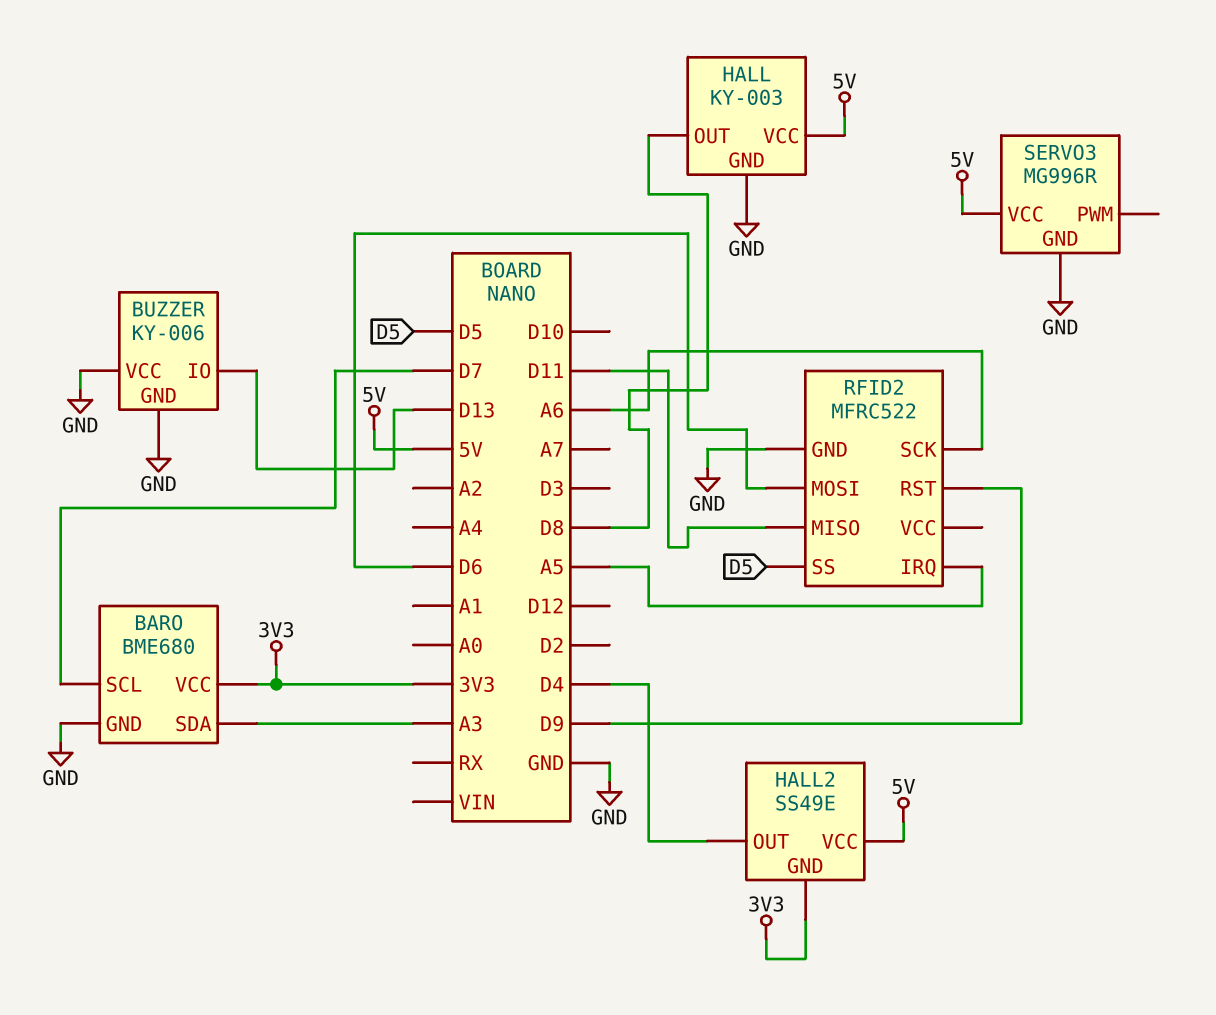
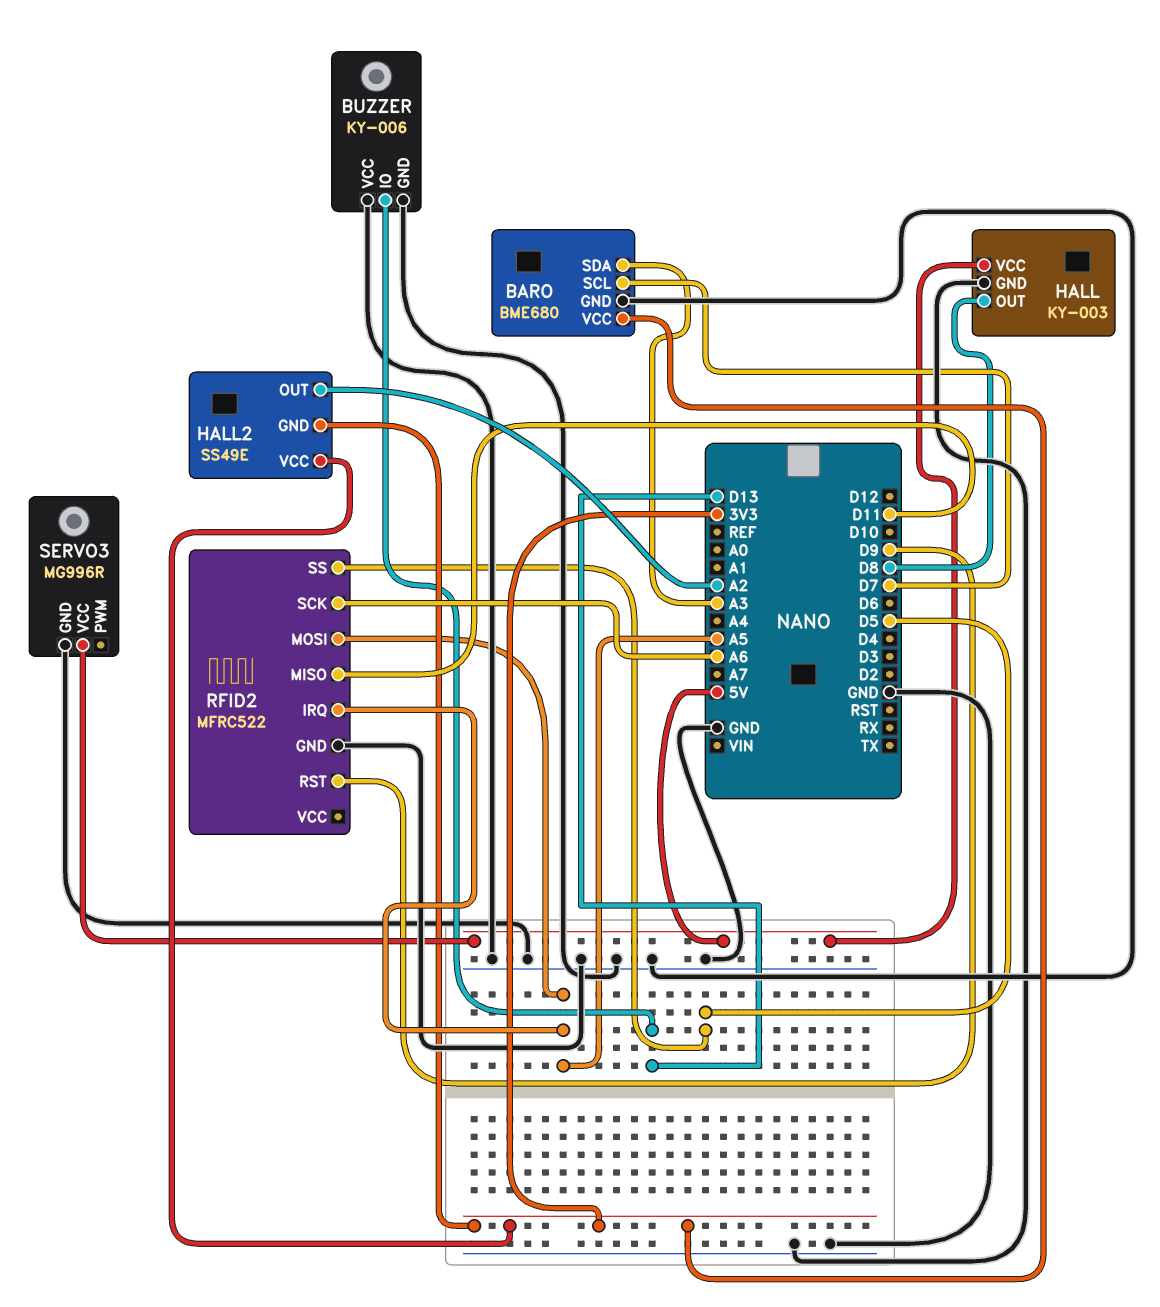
HALL2 pin OUT: D4 -> A2
HALL2 pin VCC: 5V -> 3V3
RFID2 pin MOSI: D6 -> A5

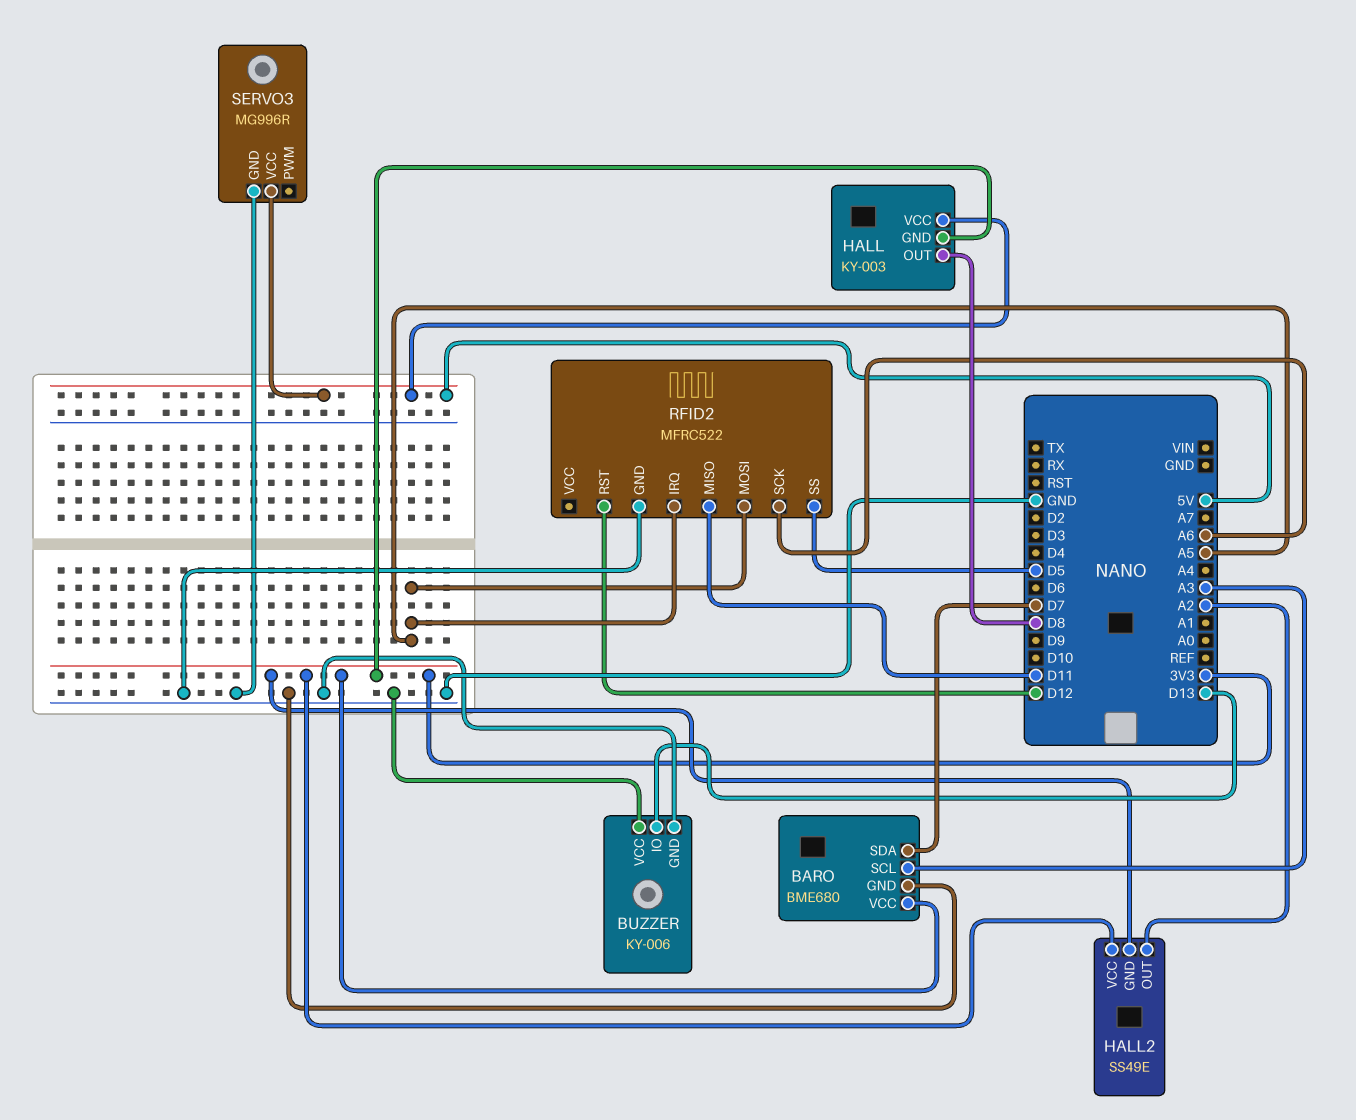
BARO pin SCL: D7 -> A3
BARO pin SDA: A3 -> D7
HALL pin GND: GND -> 3V3
RFID2 pin RST: D9 -> D12

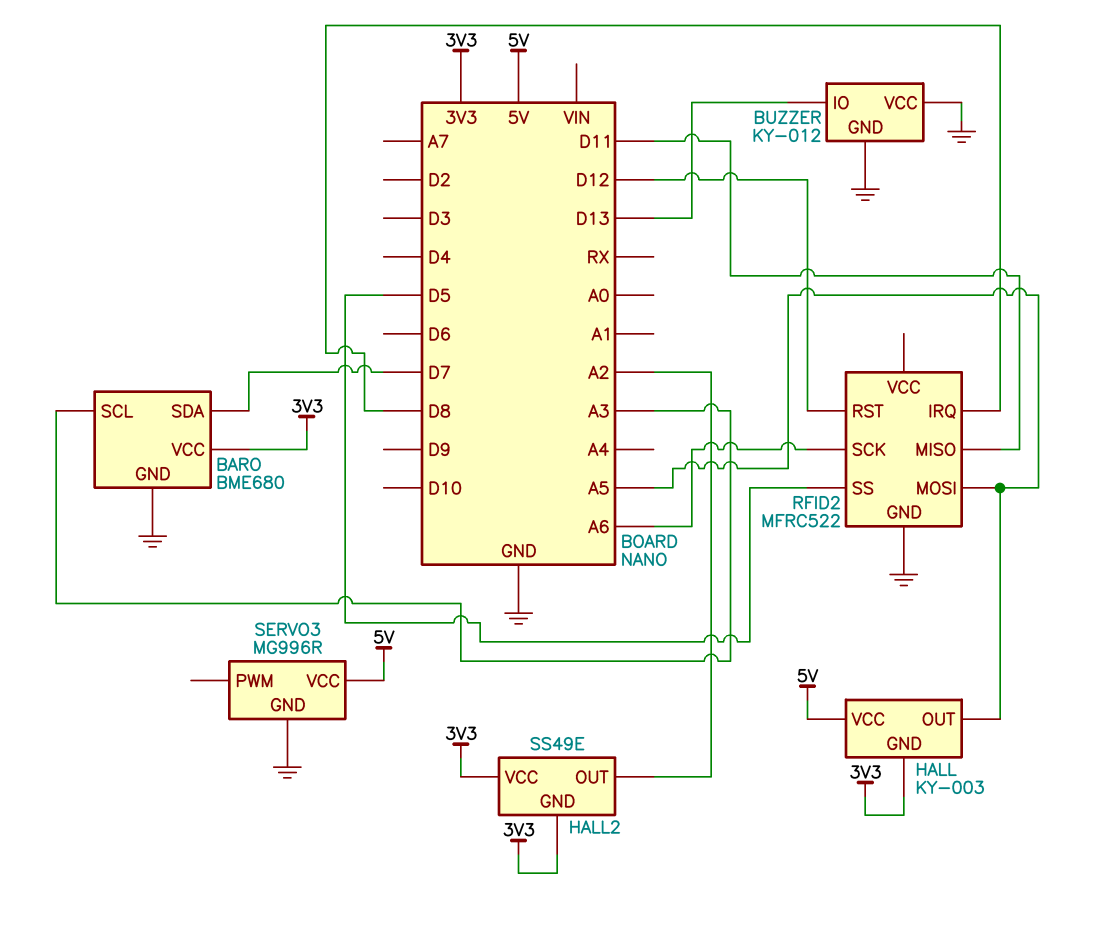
BUZZER: KY-006 -> KY-012
HALL pin OUT: D8 -> A5
RFID2 pin IRQ: A5 -> D8

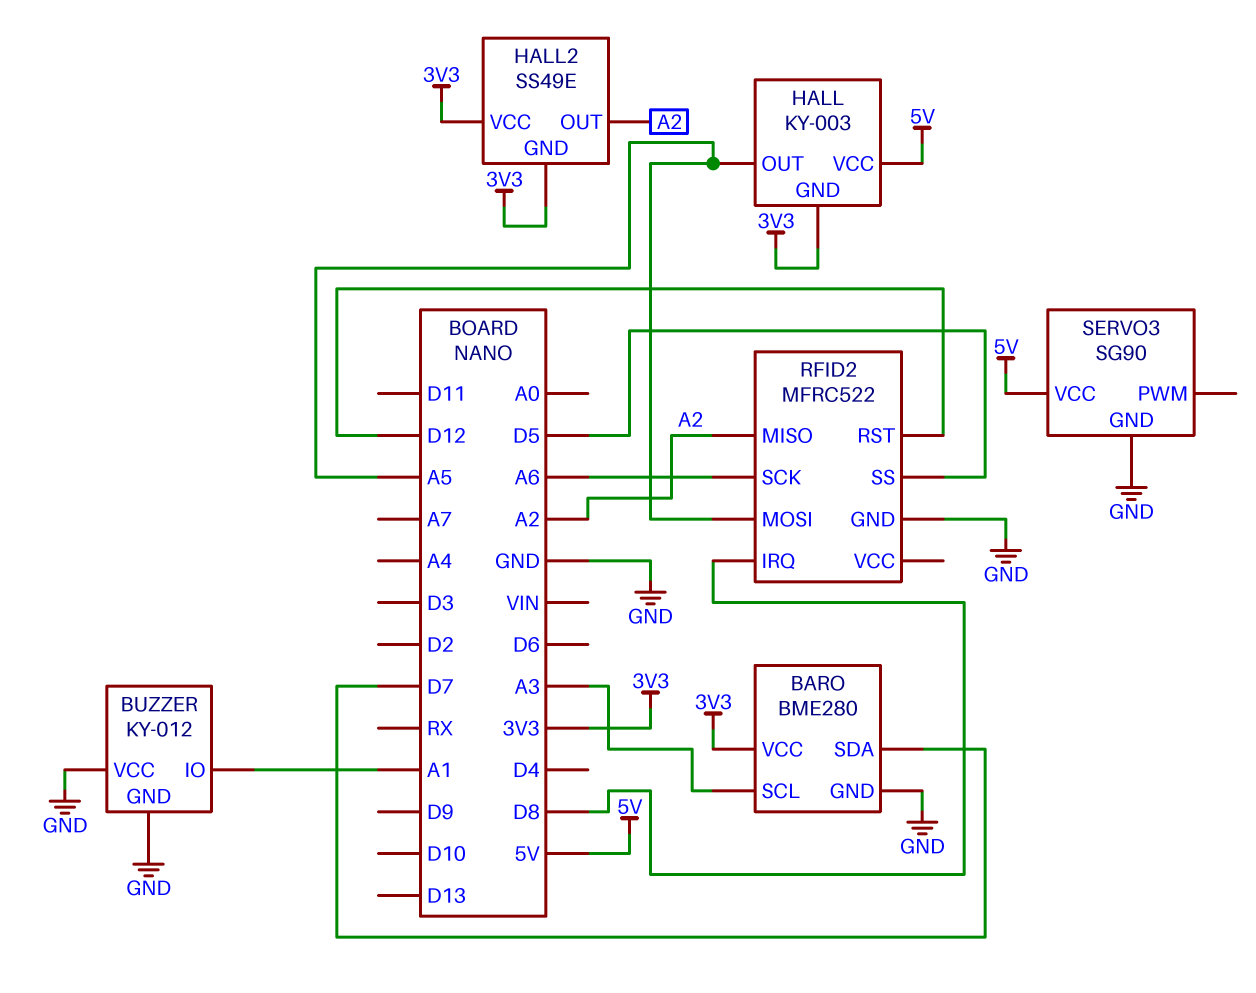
BARO: BME680 -> BME280
BUZZER pin IO: D13 -> A1
RFID2 pin MISO: D11 -> A2
SERVO3: MG996R -> SG90

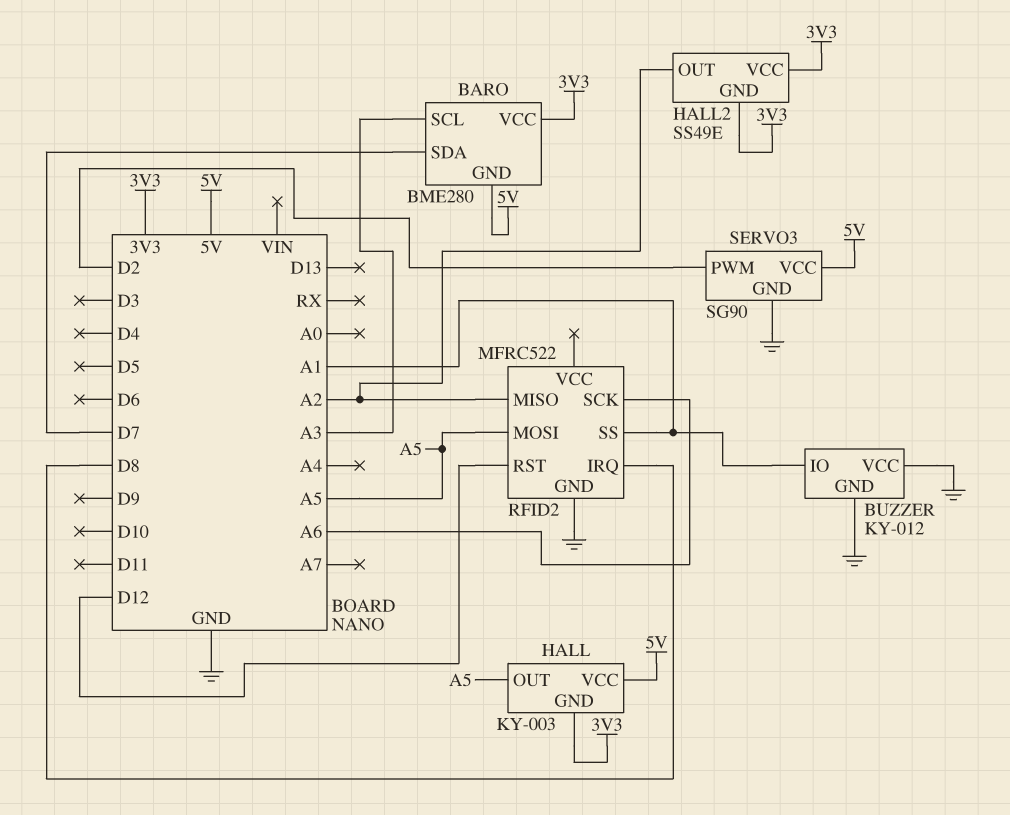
BARO pin GND: GND -> 5V
RFID2 pin SS: D5 -> A1
SERVO3 pin PWM: none -> D2

